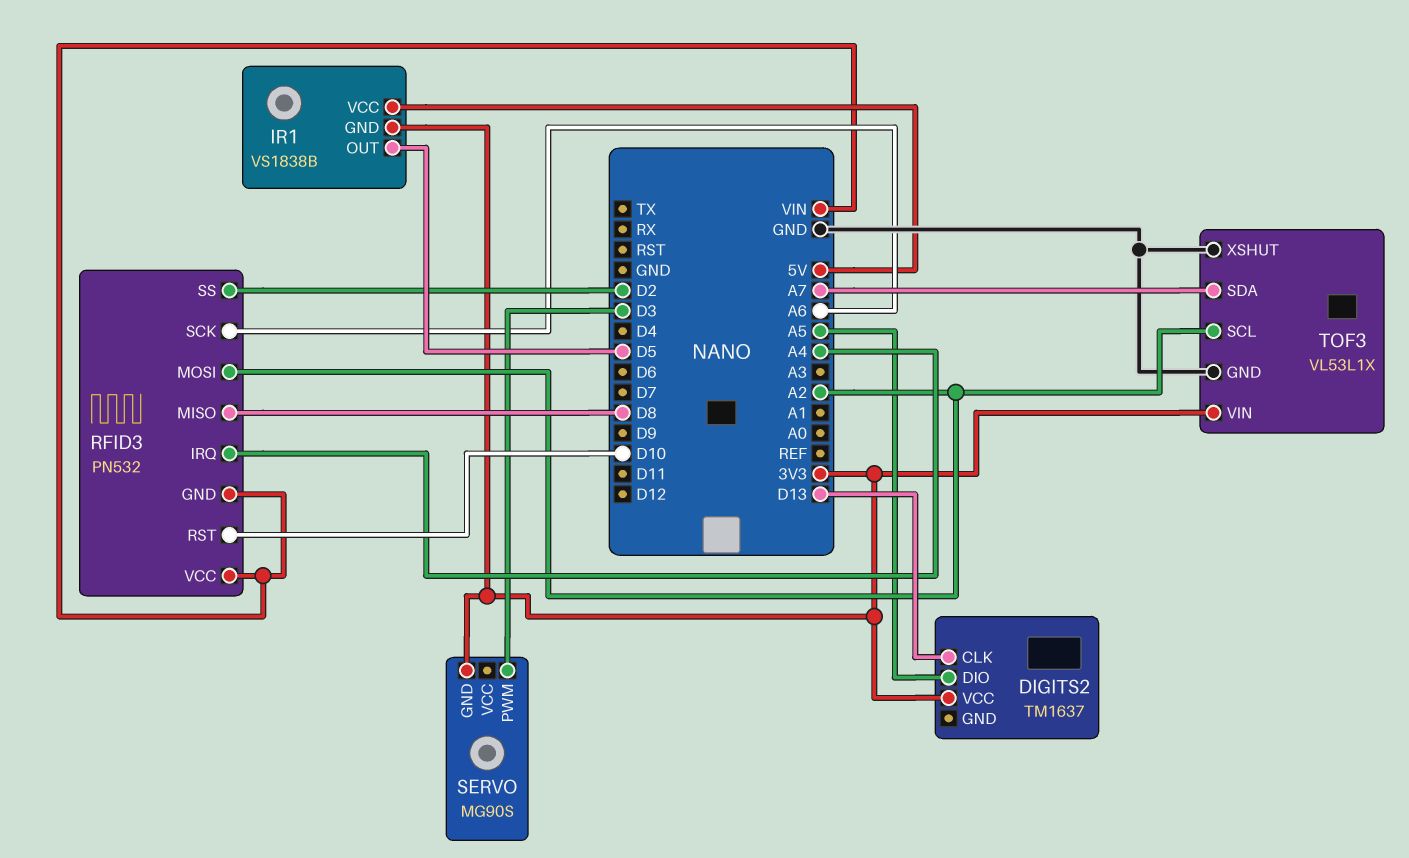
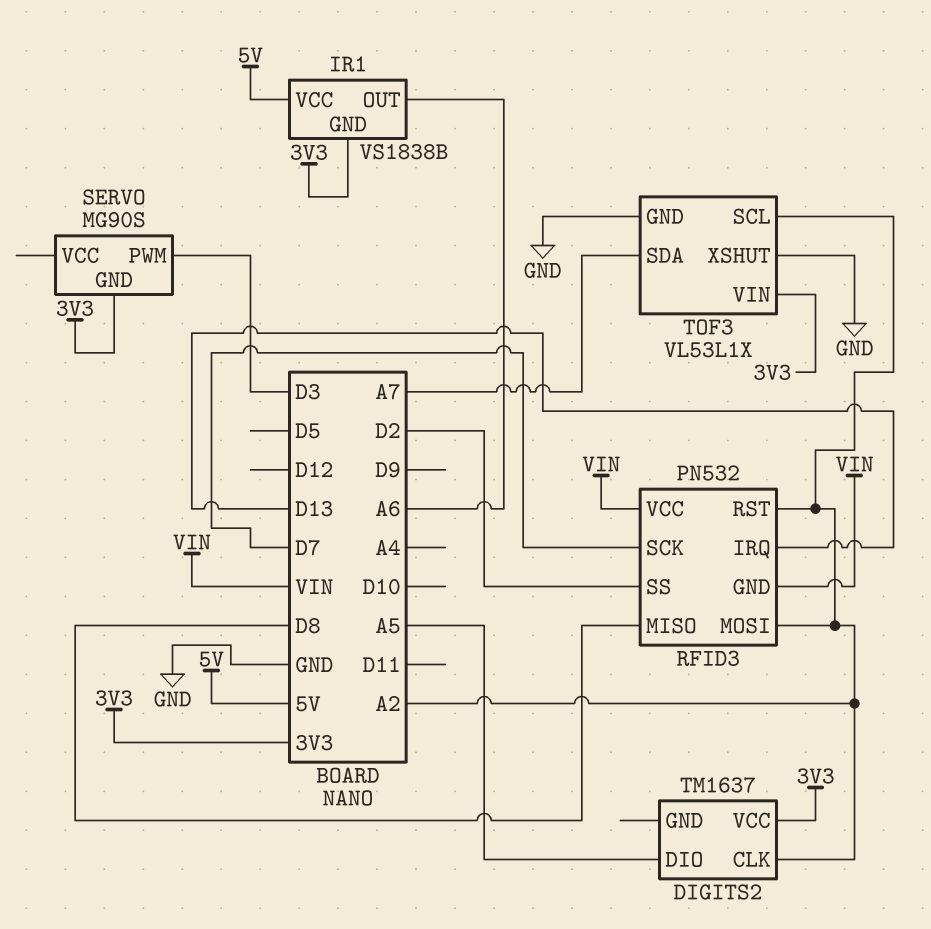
DIGITS2 pin CLK: D13 -> A2
IR1 pin OUT: D5 -> A6
RFID3 pin IRQ: A4 -> D13
RFID3 pin RST: D10 -> A2
RFID3 pin SCK: A6 -> D7

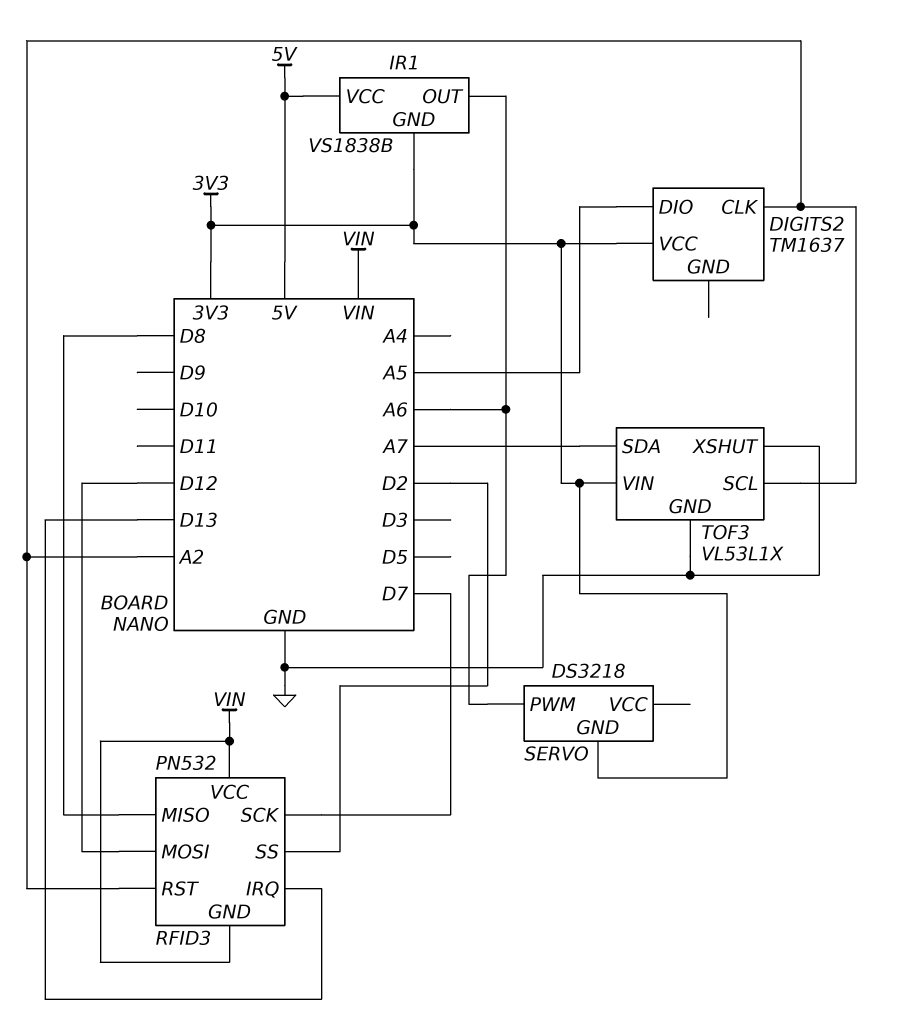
RFID3 pin MOSI: A2 -> D12
SERVO: MG90S -> DS3218
SERVO pin PWM: D3 -> A6

